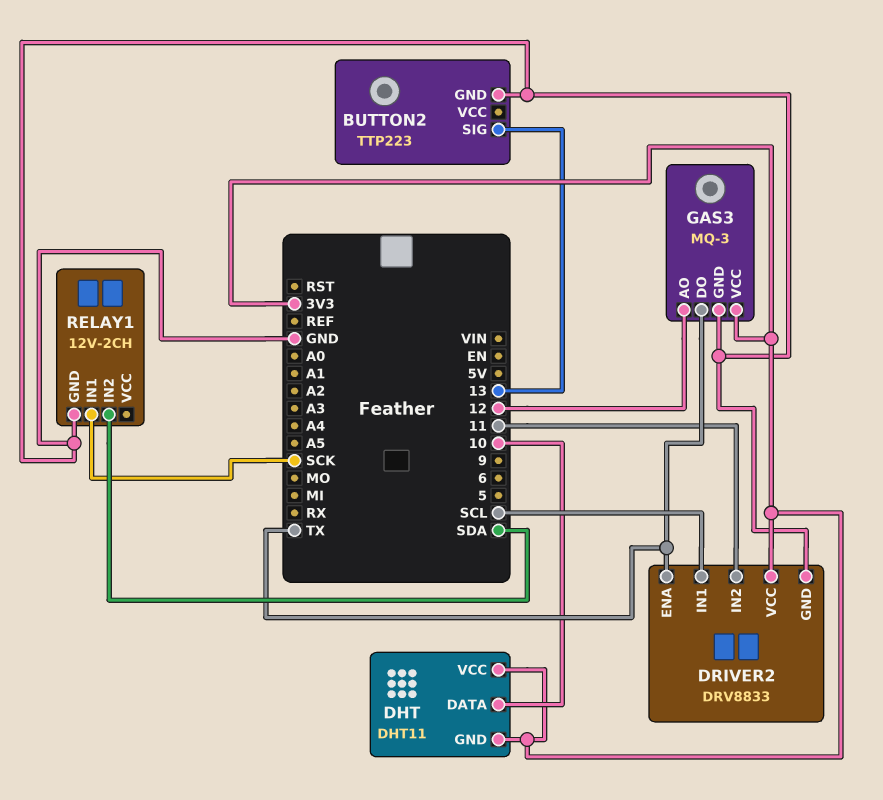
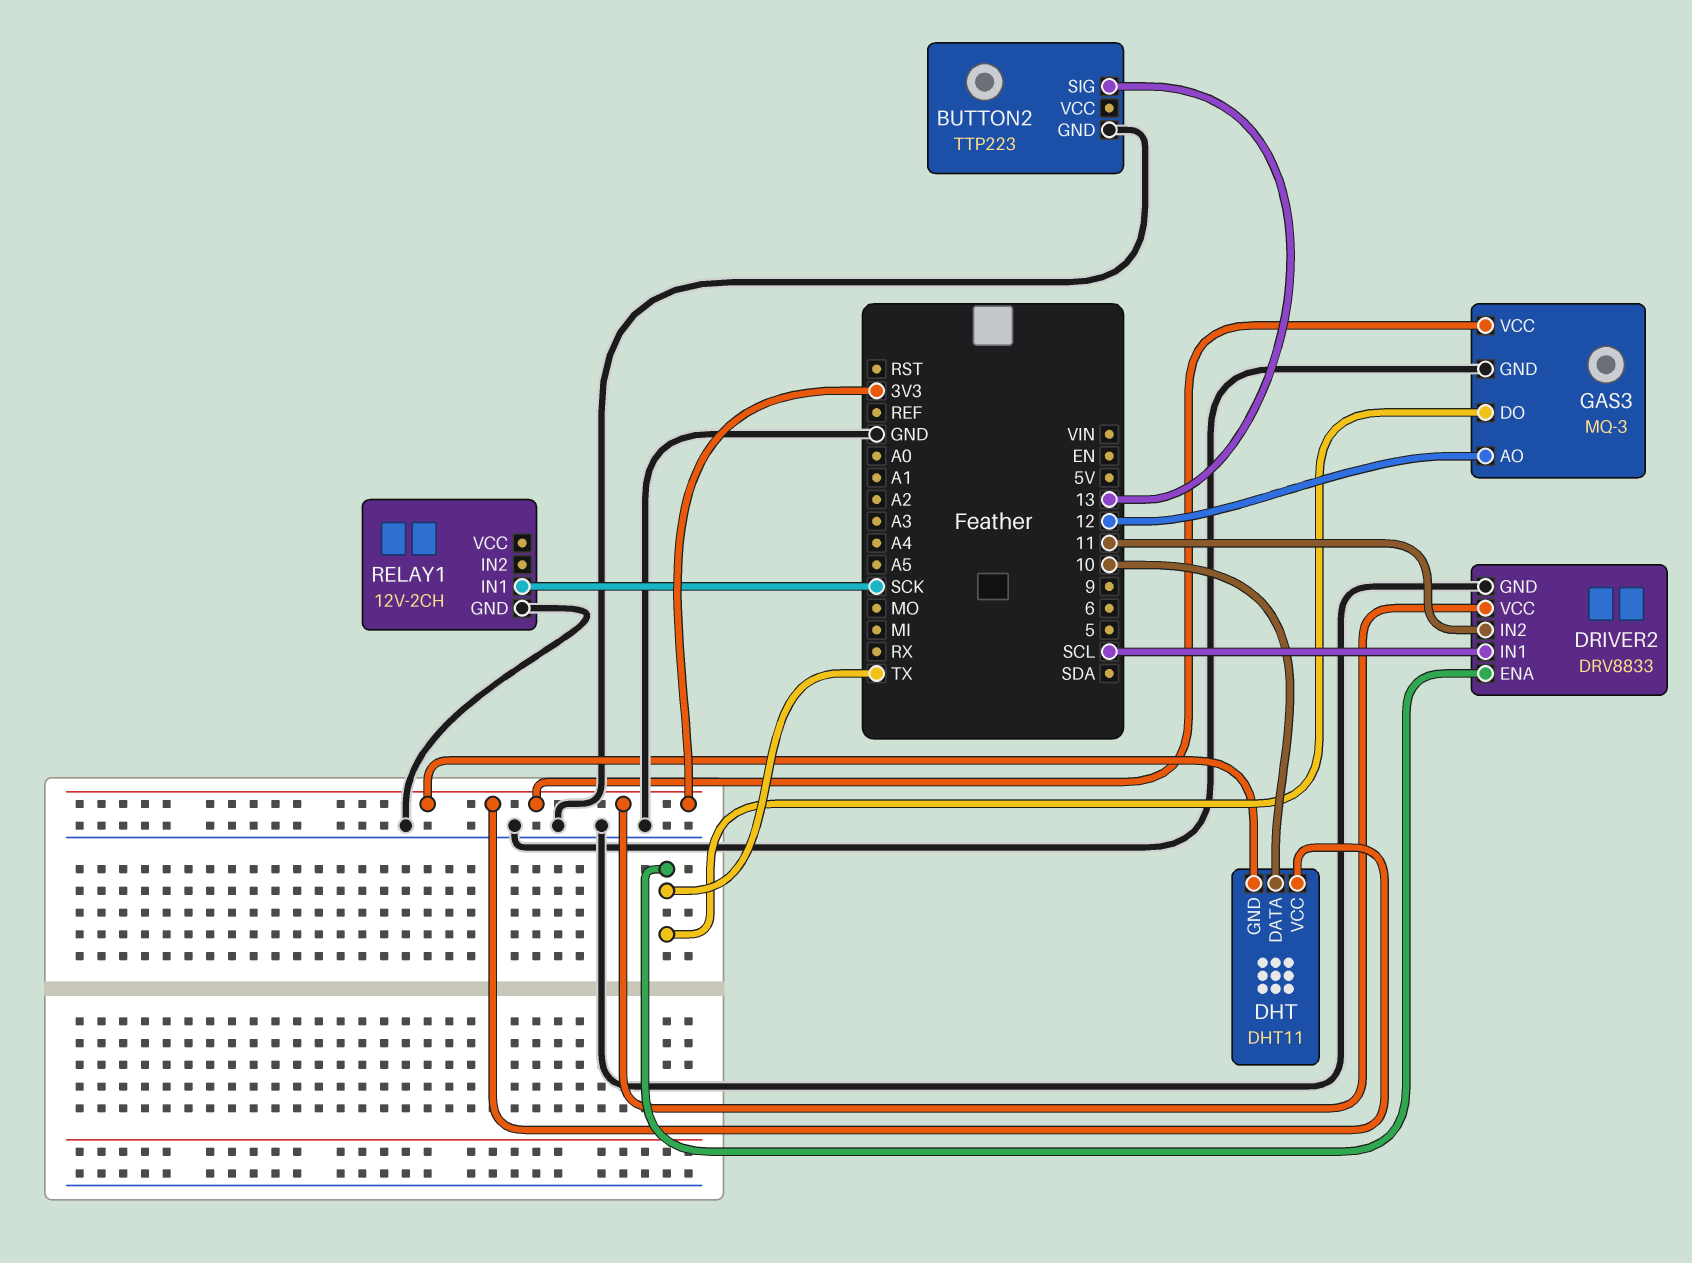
RELAY1 pin IN2: SDA -> none

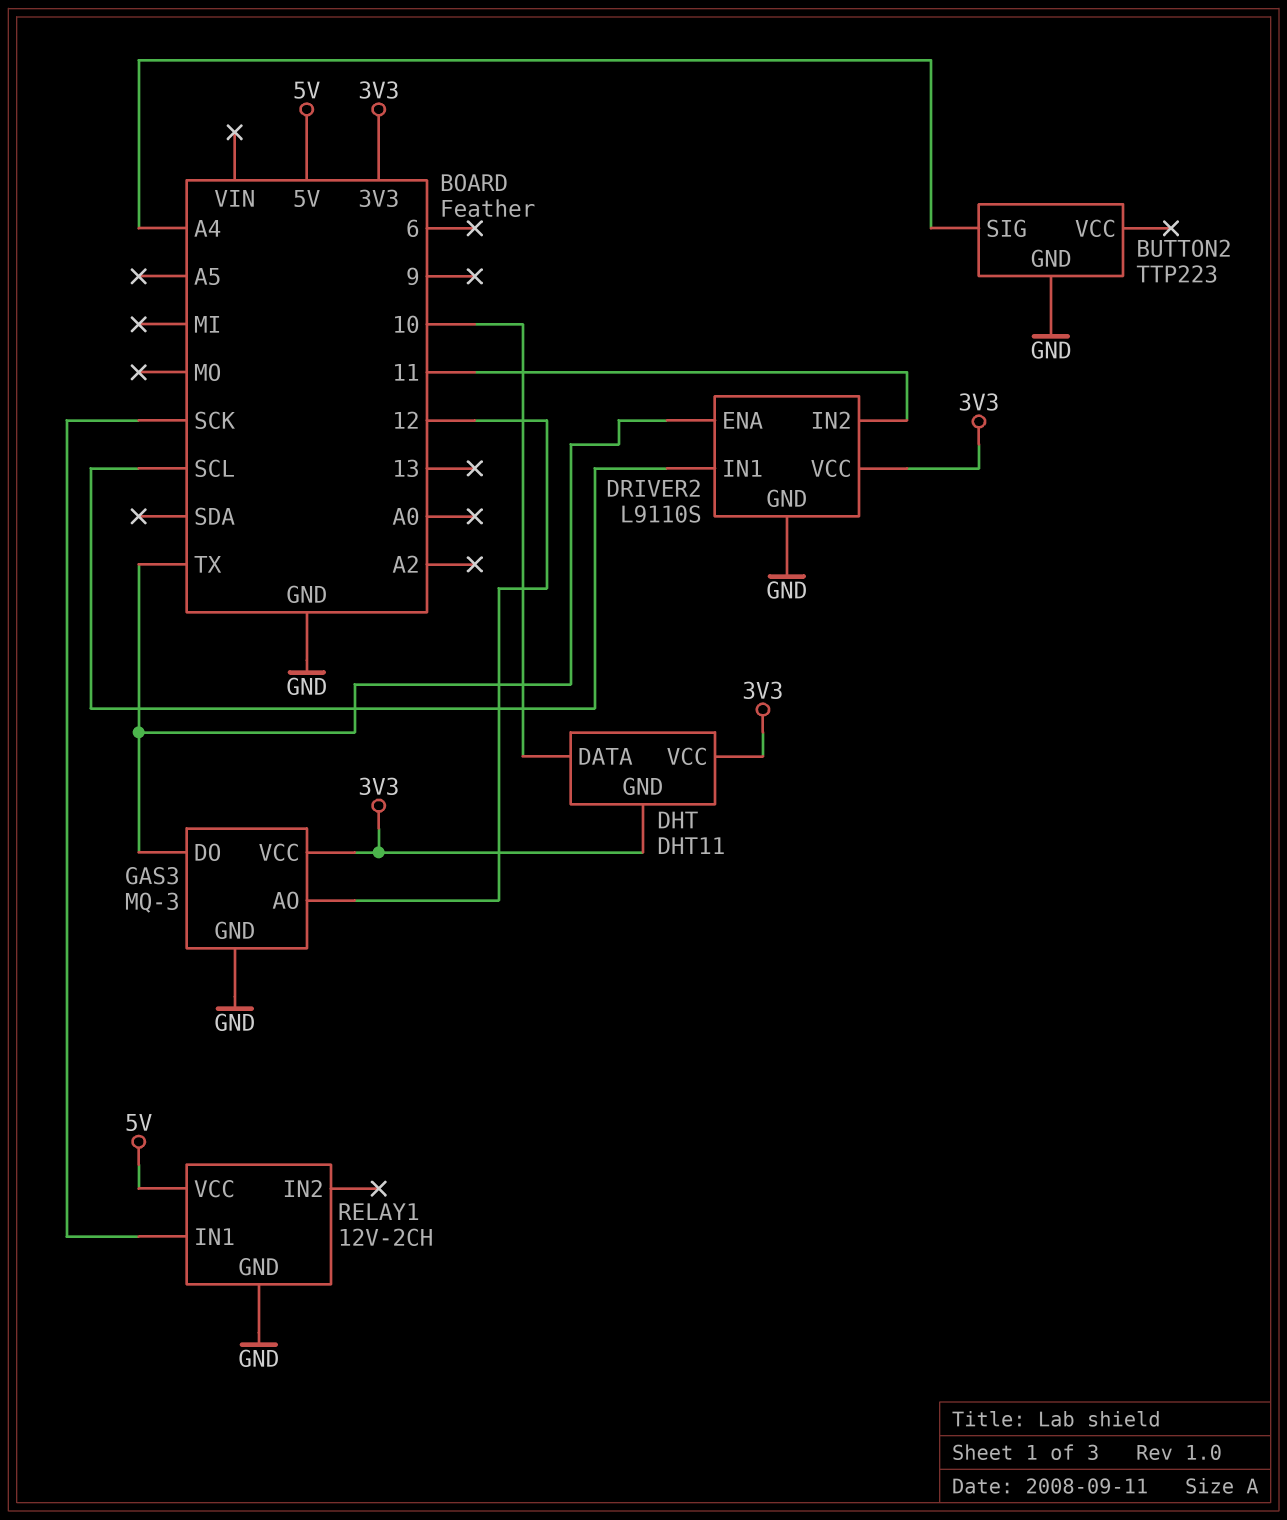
BUTTON2 pin SIG: 13 -> A4
DRIVER2: DRV8833 -> L9110S
RELAY1 pin VCC: none -> 5V

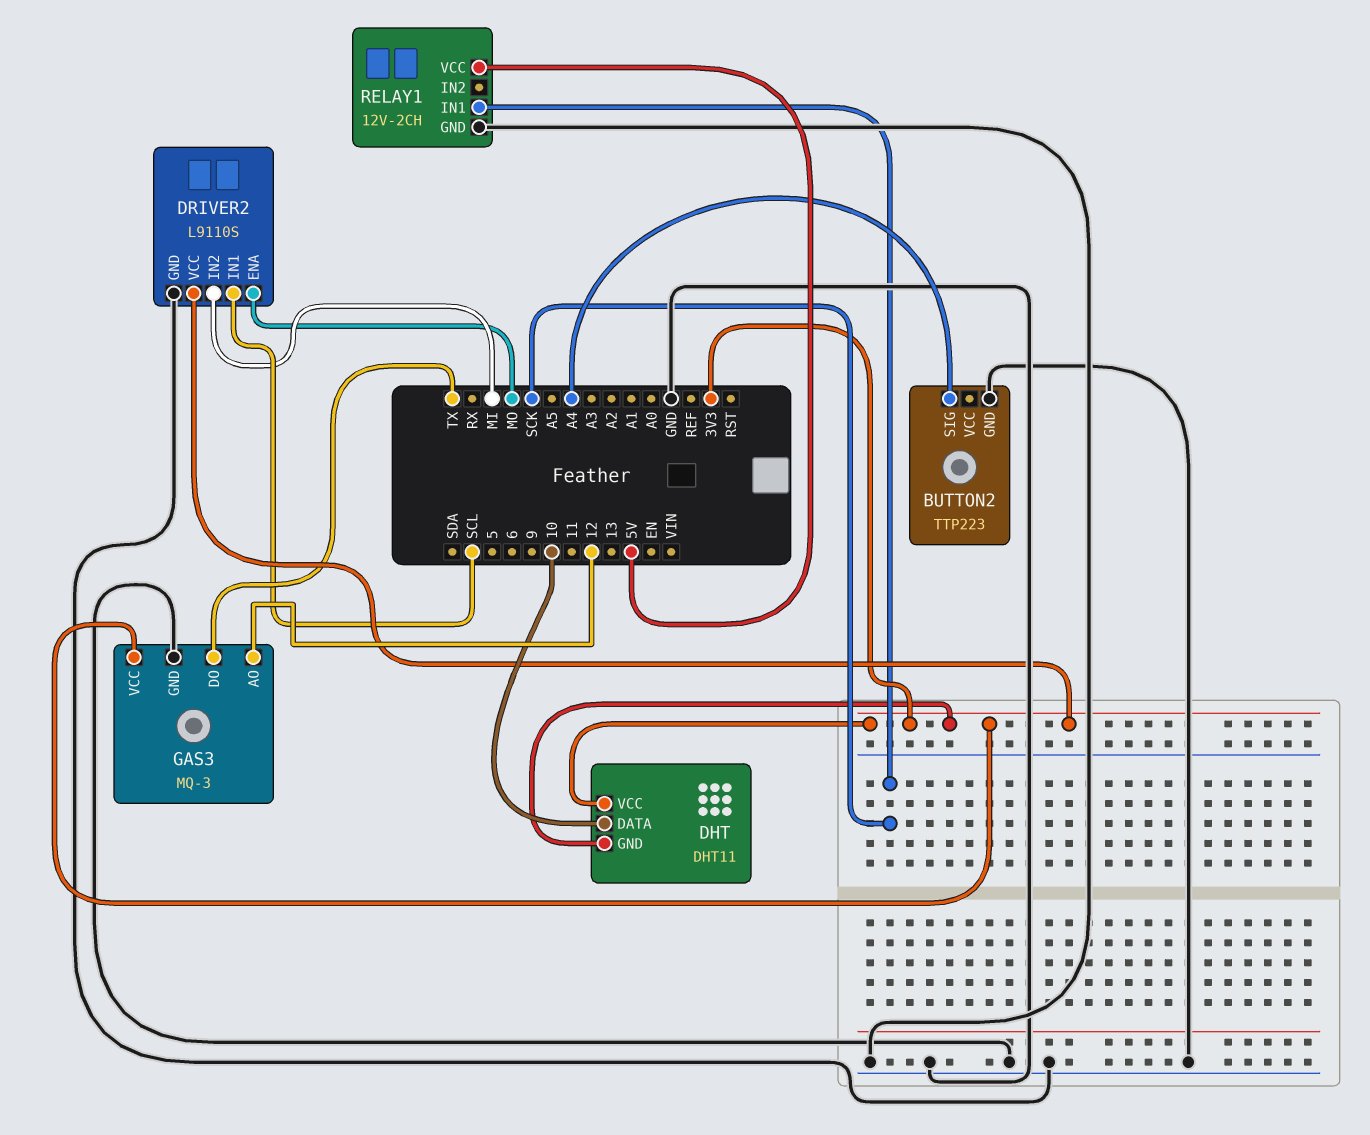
DRIVER2 pin ENA: TX -> MO
DRIVER2 pin IN2: 11 -> MI

